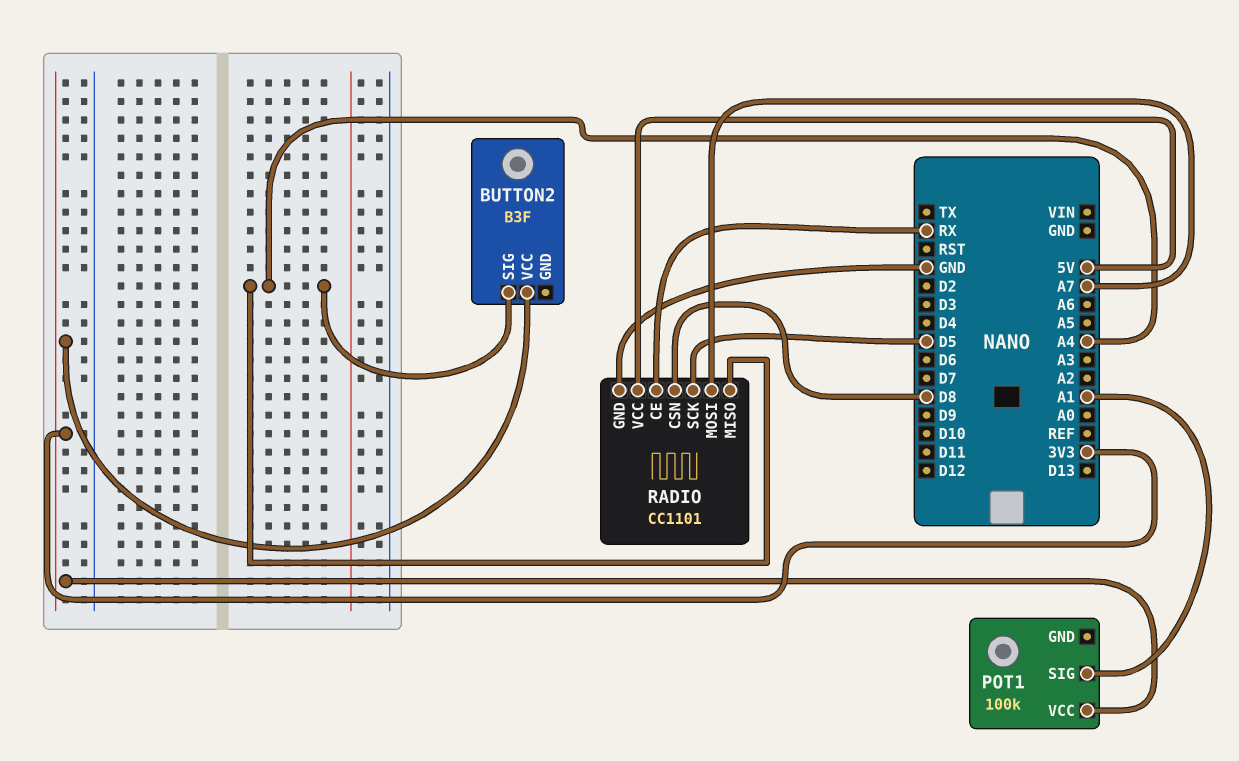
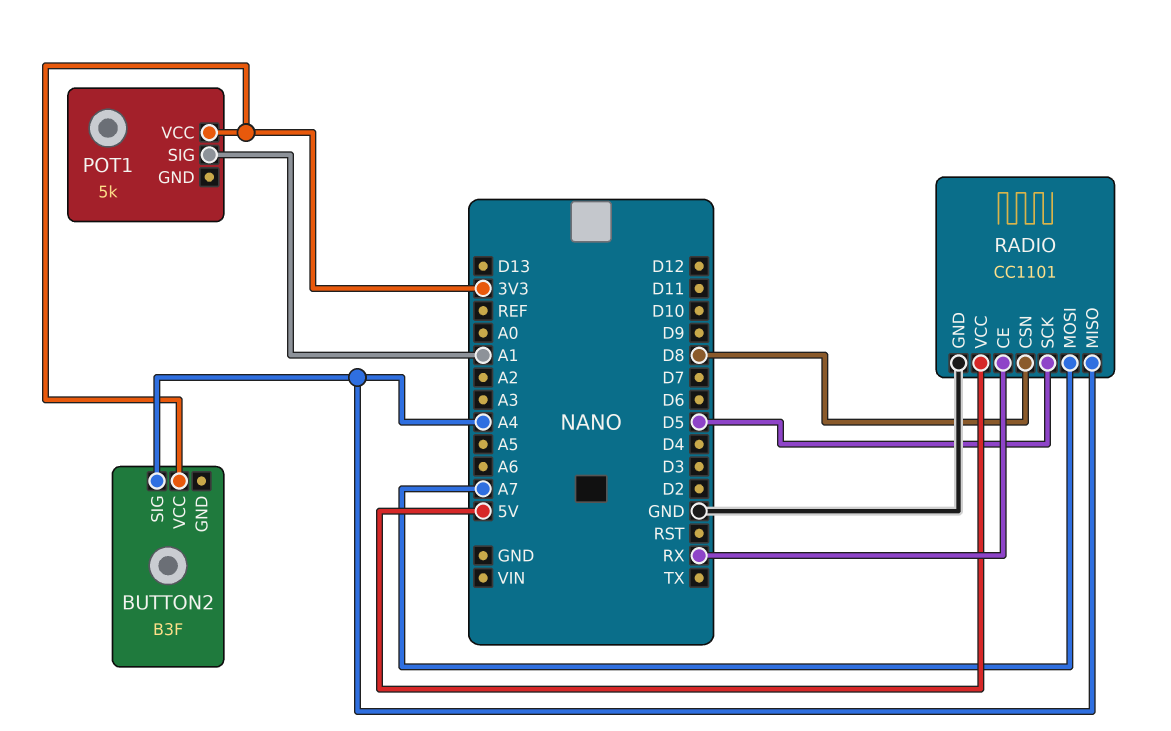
POT1: 100k -> 5k

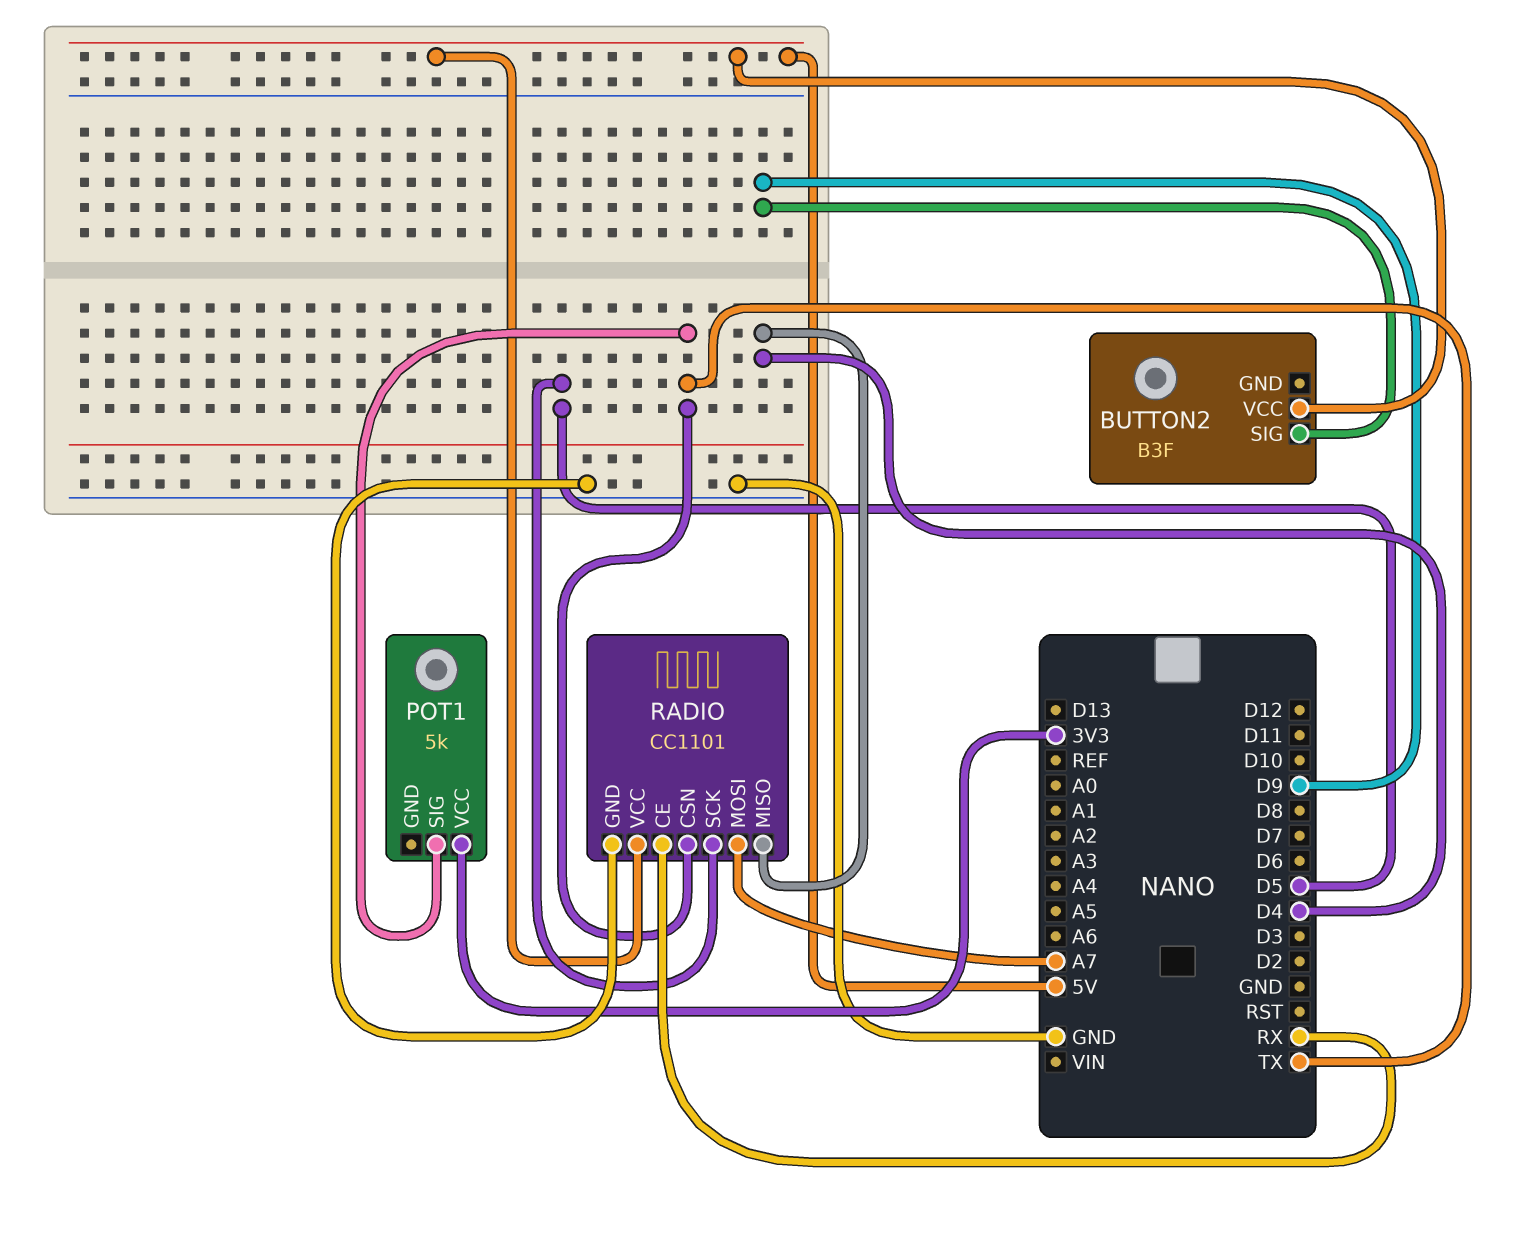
BUTTON2 pin SIG: A4 -> D9
BUTTON2 pin VCC: 3V3 -> 5V
POT1 pin SIG: A1 -> TX
RADIO pin CSN: D8 -> TX
RADIO pin MISO: A4 -> D4

